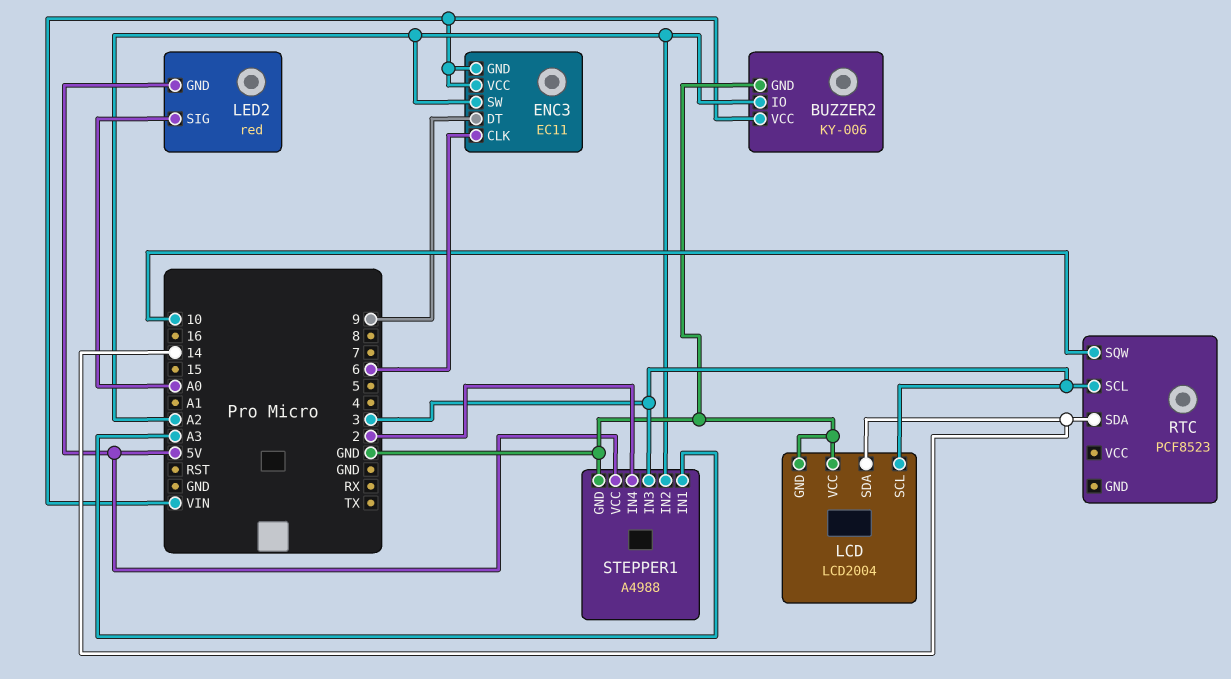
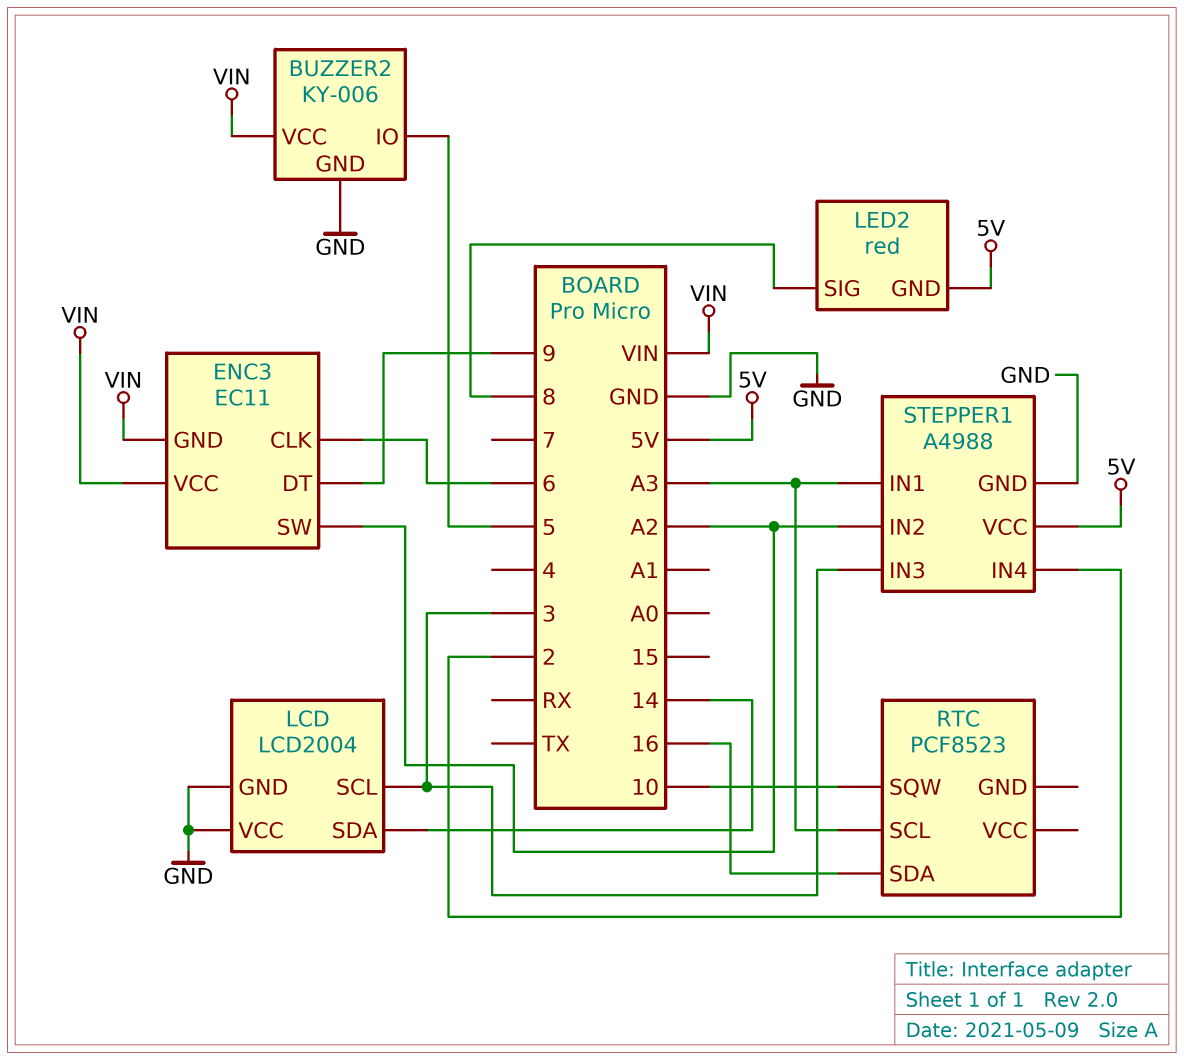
BUZZER2 pin IO: A2 -> 5
LED2 pin SIG: A0 -> 8
RTC pin SCL: 3 -> A3
RTC pin SDA: 14 -> 16

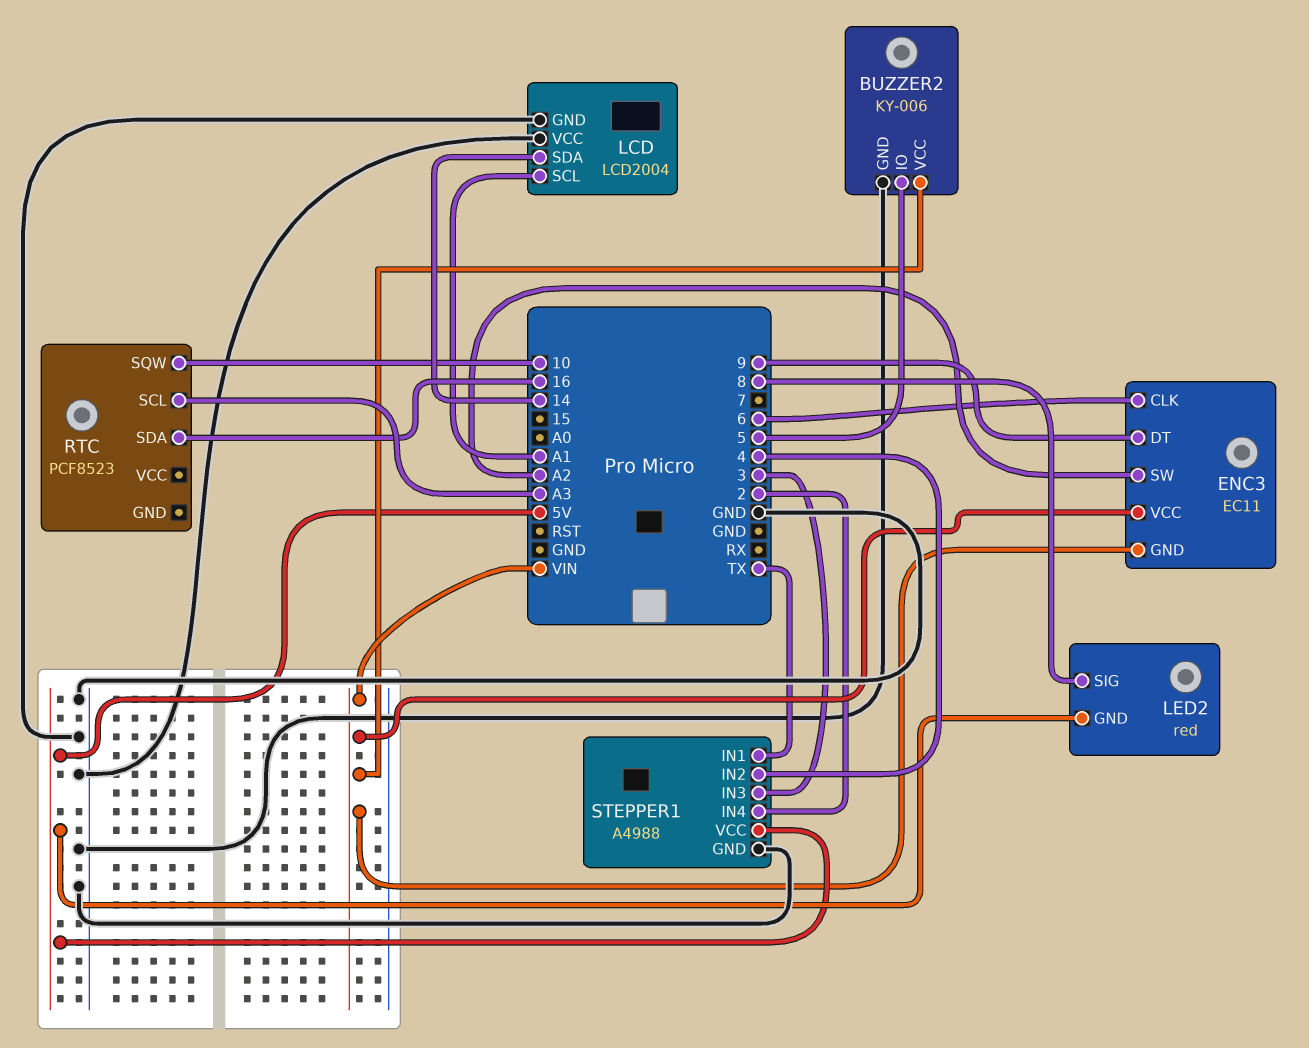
LCD pin SCL: 3 -> A1
STEPPER1 pin IN1: A3 -> TX
STEPPER1 pin IN2: A2 -> 4

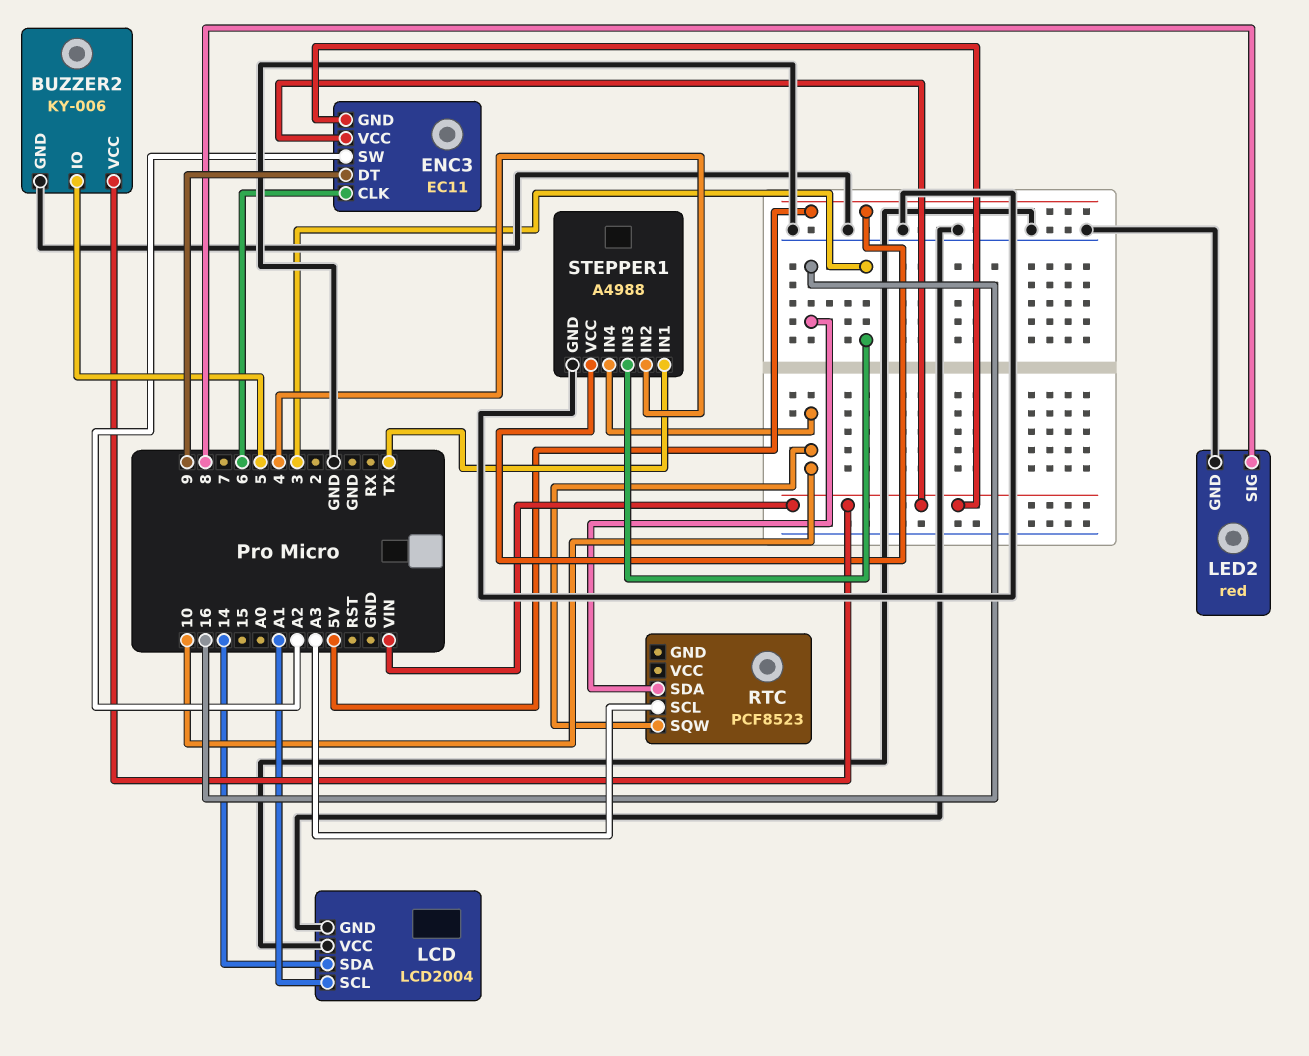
LED2 pin GND: 5V -> GND
STEPPER1 pin IN4: 2 -> 10

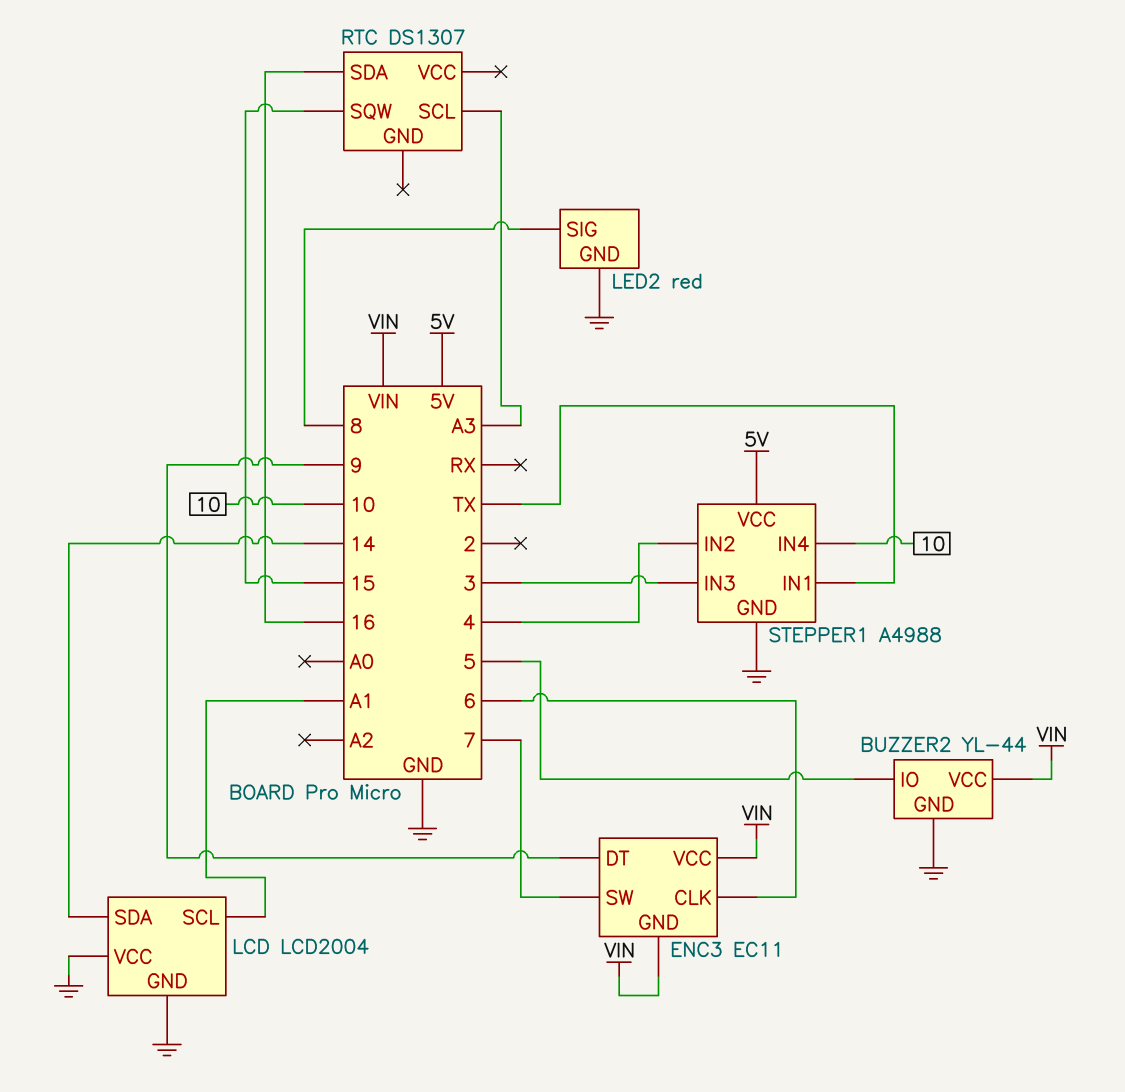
BUZZER2: KY-006 -> YL-44
ENC3 pin SW: A2 -> 7
RTC: PCF8523 -> DS1307
RTC pin SQW: 10 -> 15

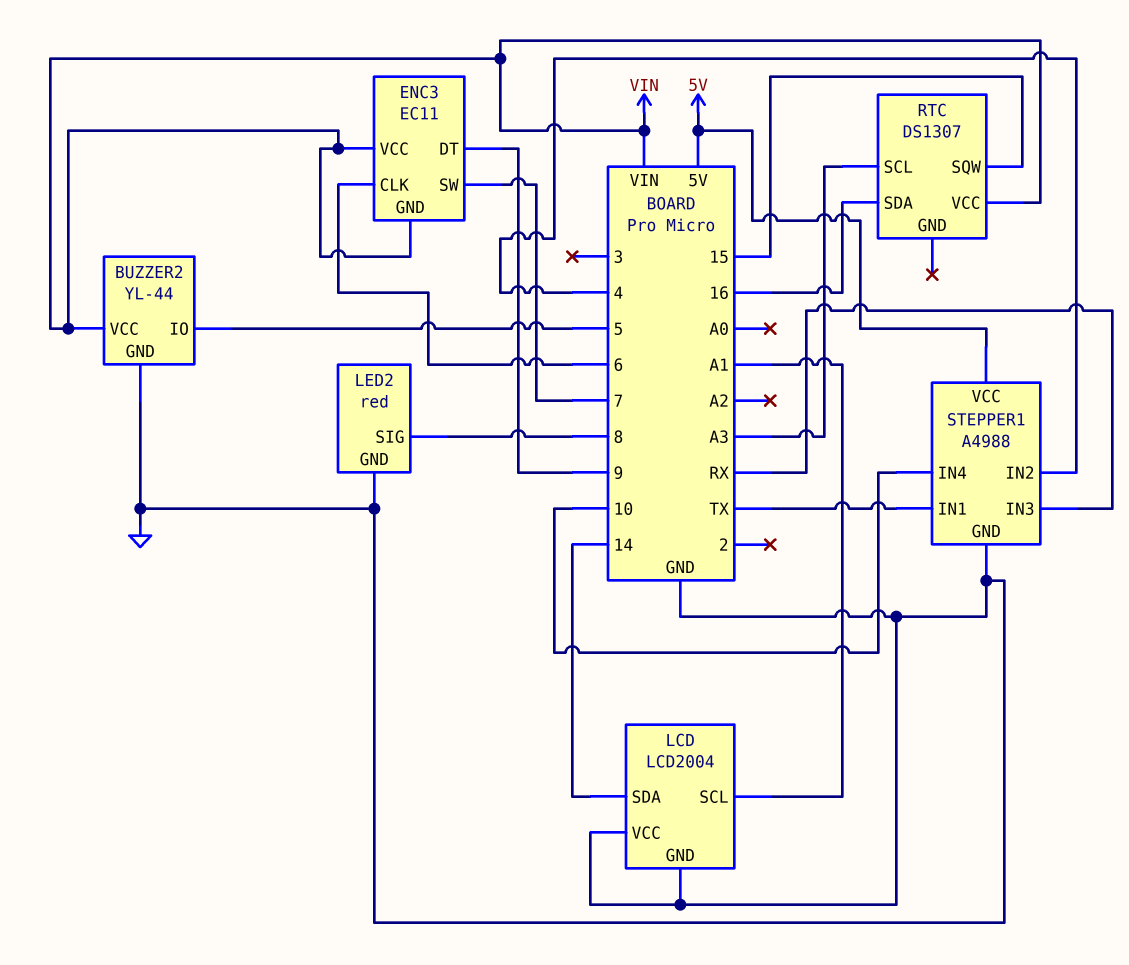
RTC pin VCC: none -> VIN
STEPPER1 pin IN3: 3 -> RX

